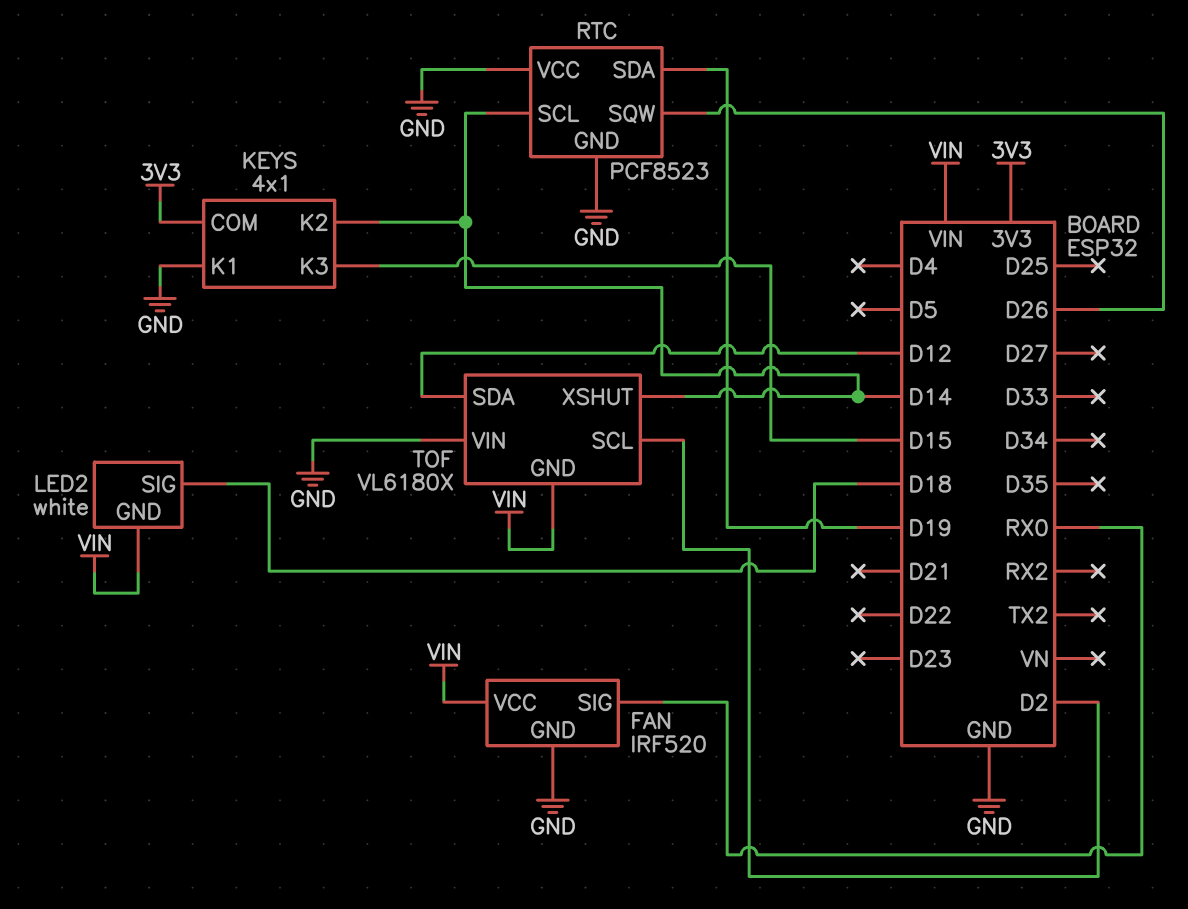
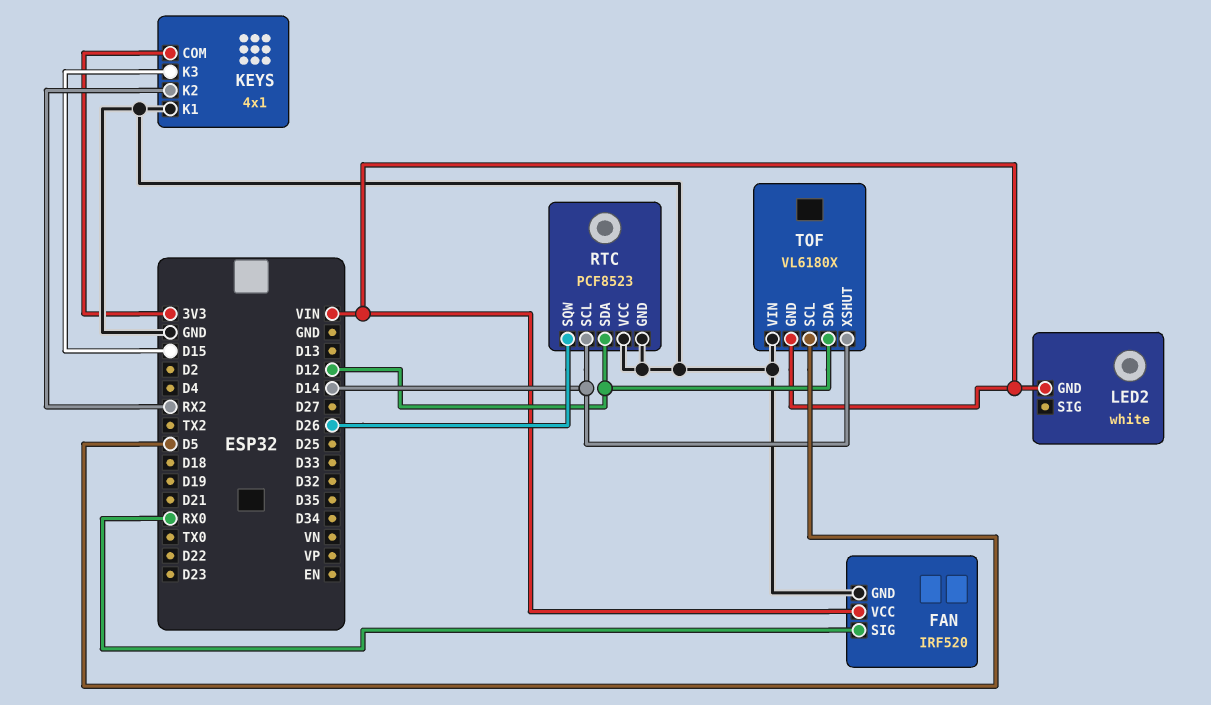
KEYS pin K2: D14 -> RX2
LED2 pin SIG: D18 -> none
RTC pin SDA: D19 -> D12
TOF pin SCL: D2 -> D5

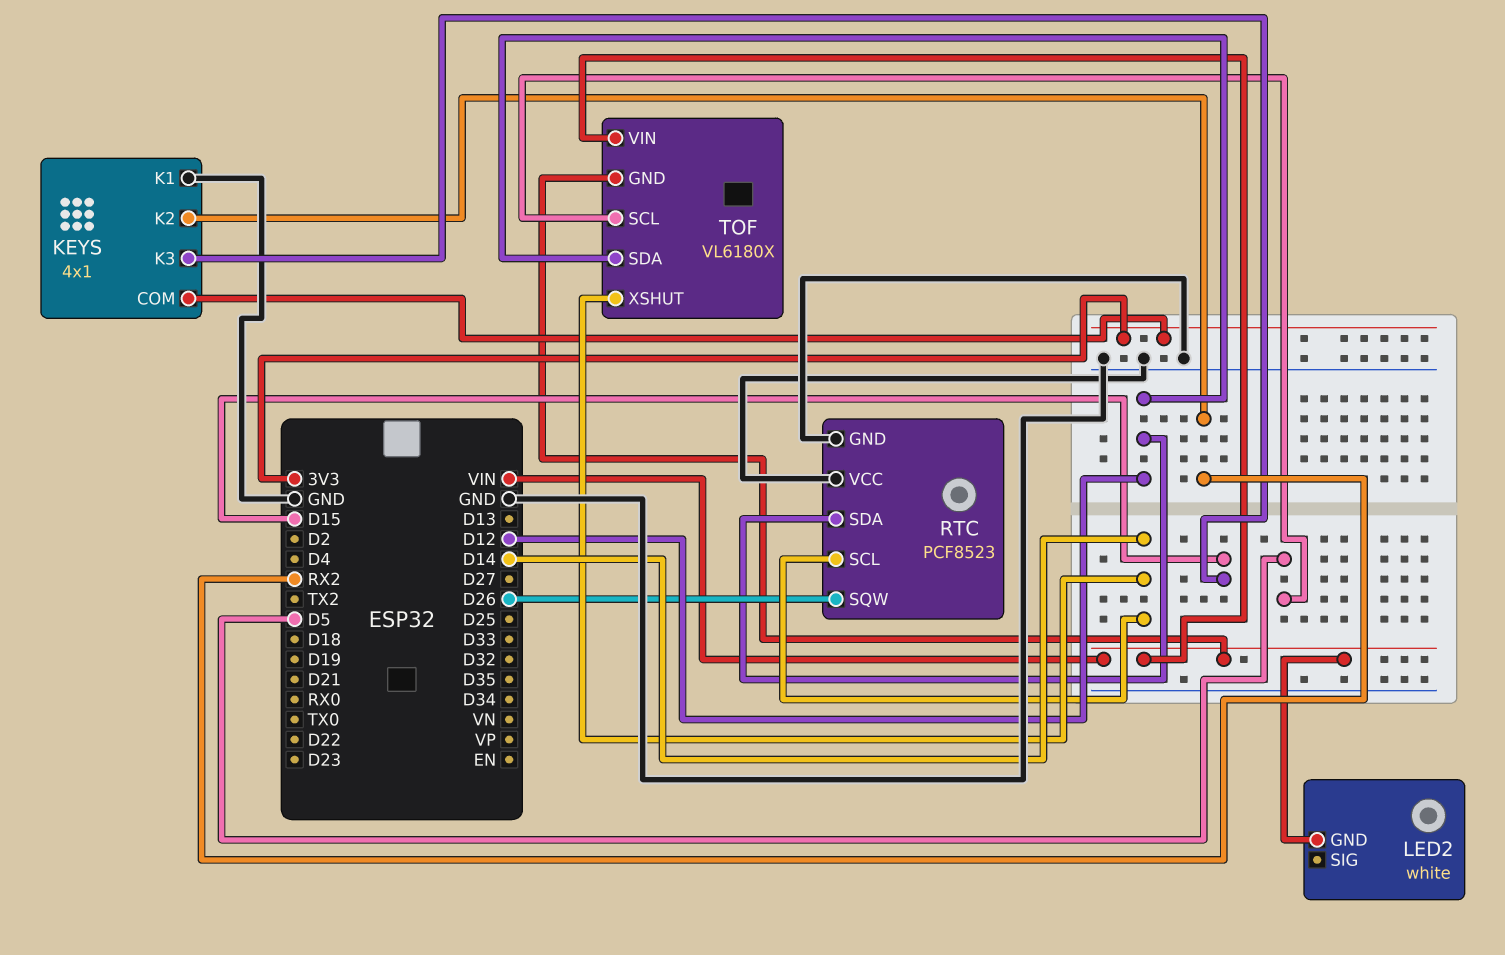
FAN: IRF520 -> none
FAN pin GND: GND -> none
FAN pin SIG: RX0 -> none
FAN pin VCC: VIN -> none
TOF pin VIN: GND -> VIN

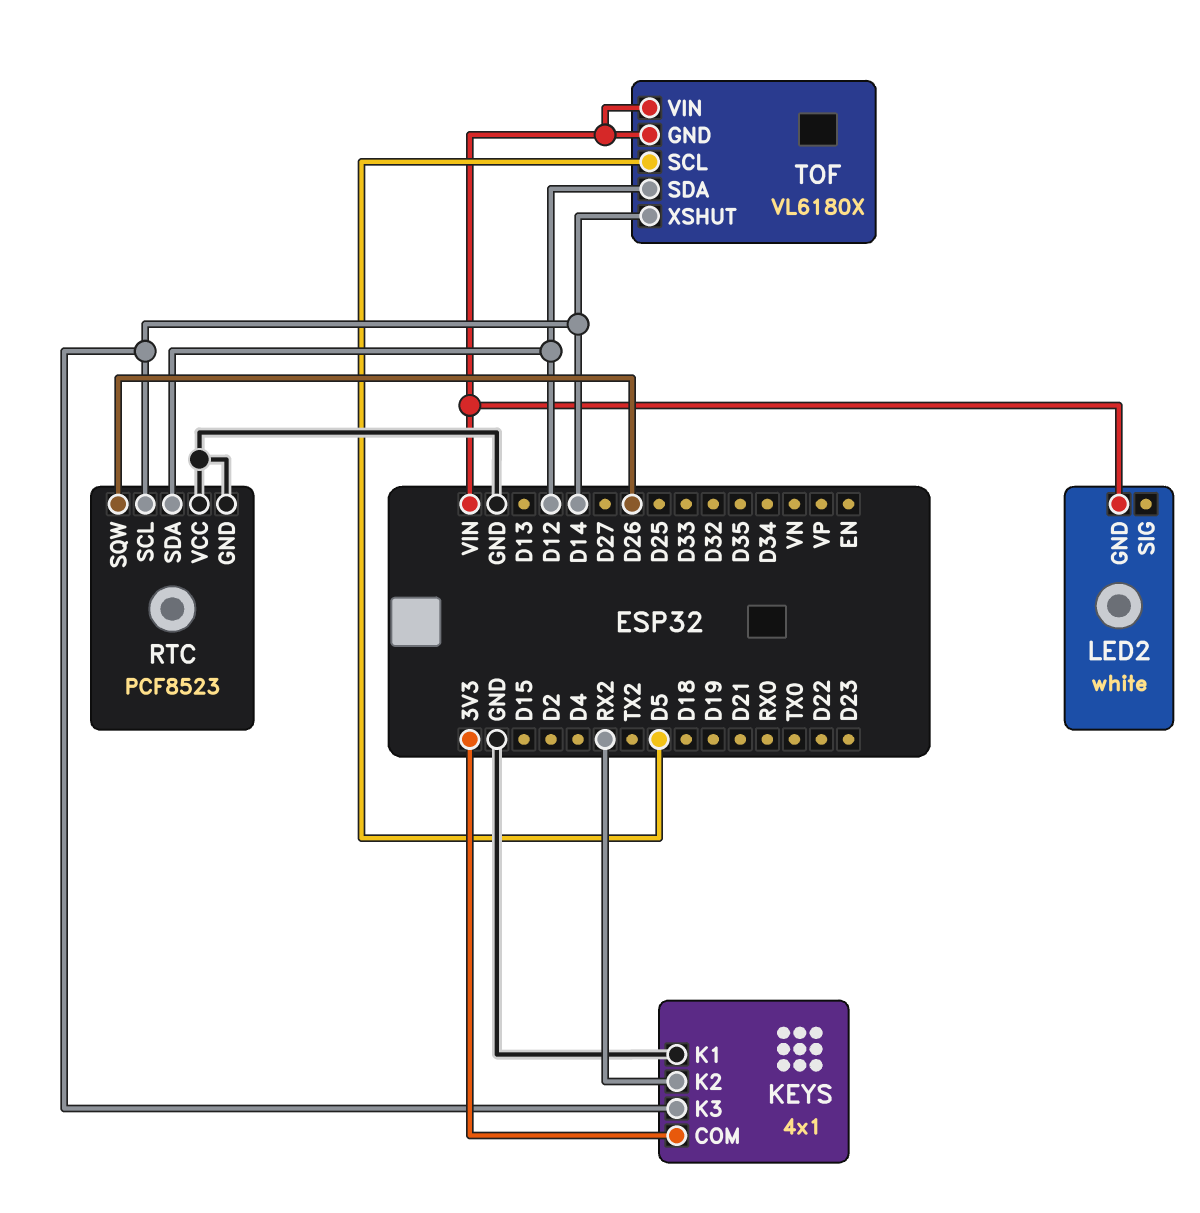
KEYS pin K3: D15 -> D14

